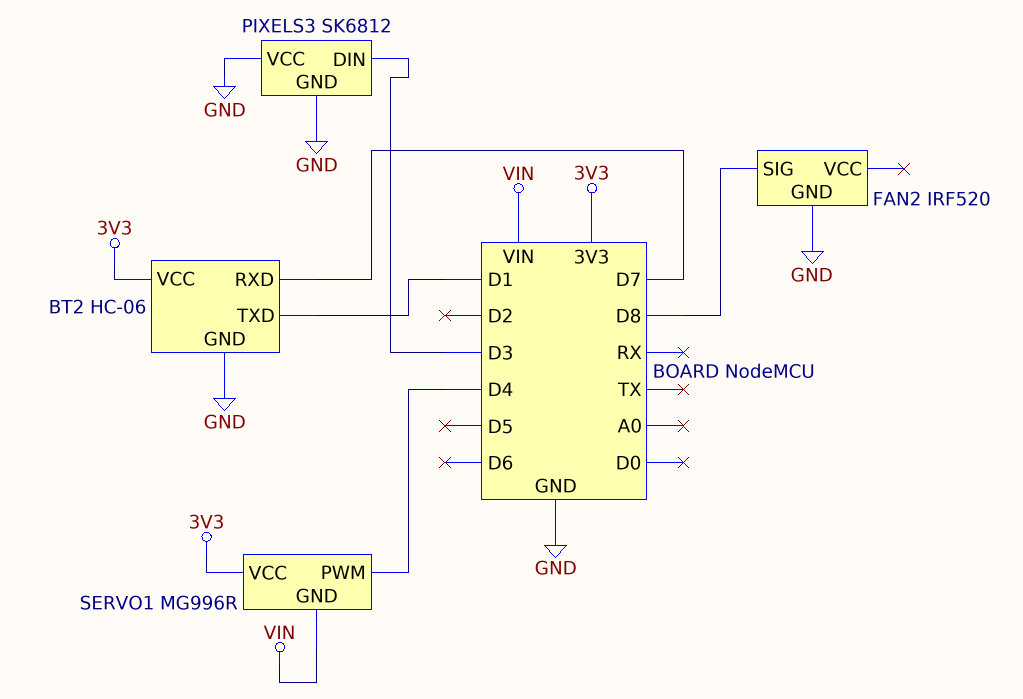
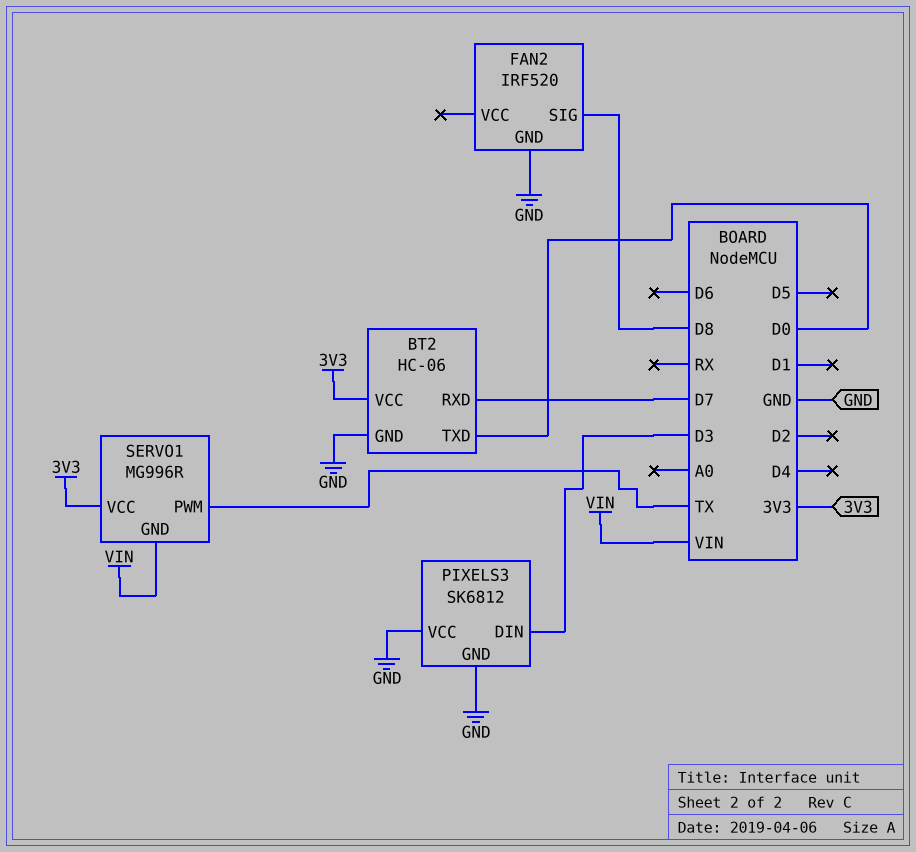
BT2 pin TXD: D1 -> D0
SERVO1 pin PWM: D4 -> TX

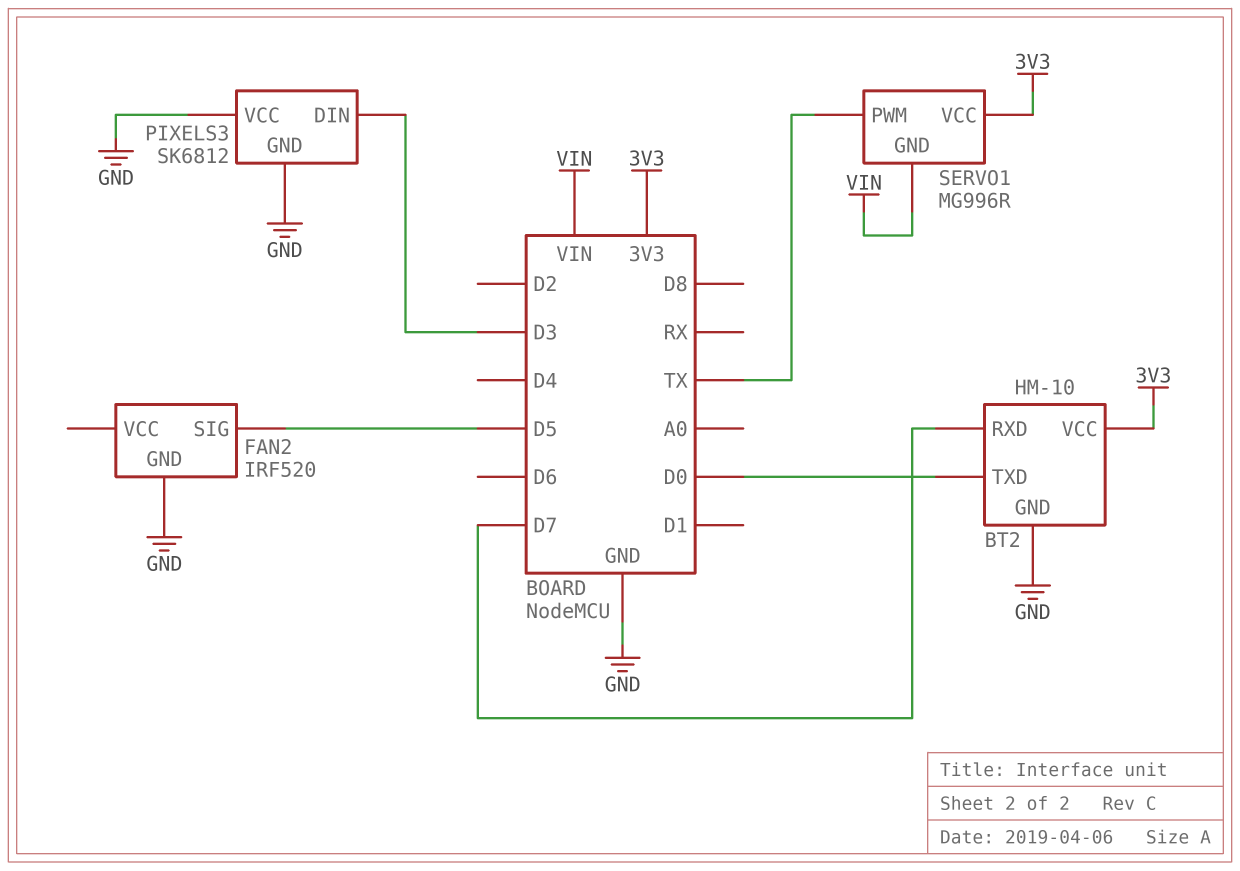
BT2: HC-06 -> HM-10
FAN2 pin SIG: D8 -> D5

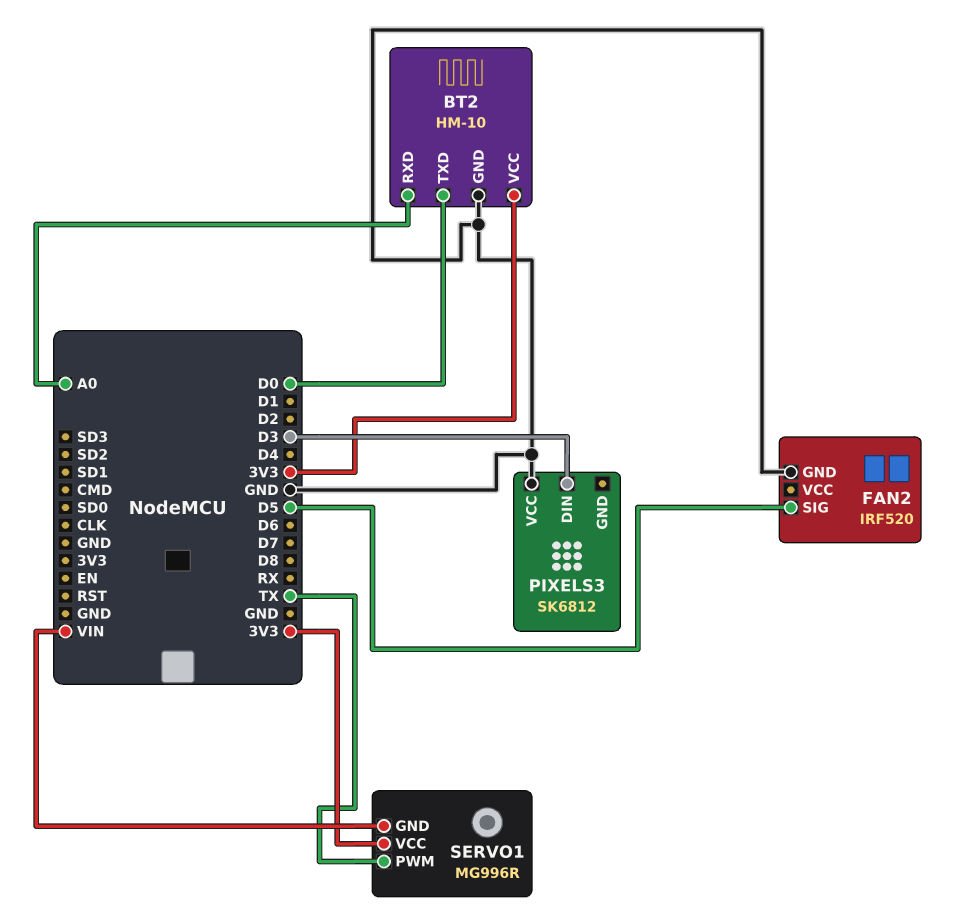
BT2 pin RXD: D7 -> A0
PIXELS3 pin GND: GND -> none

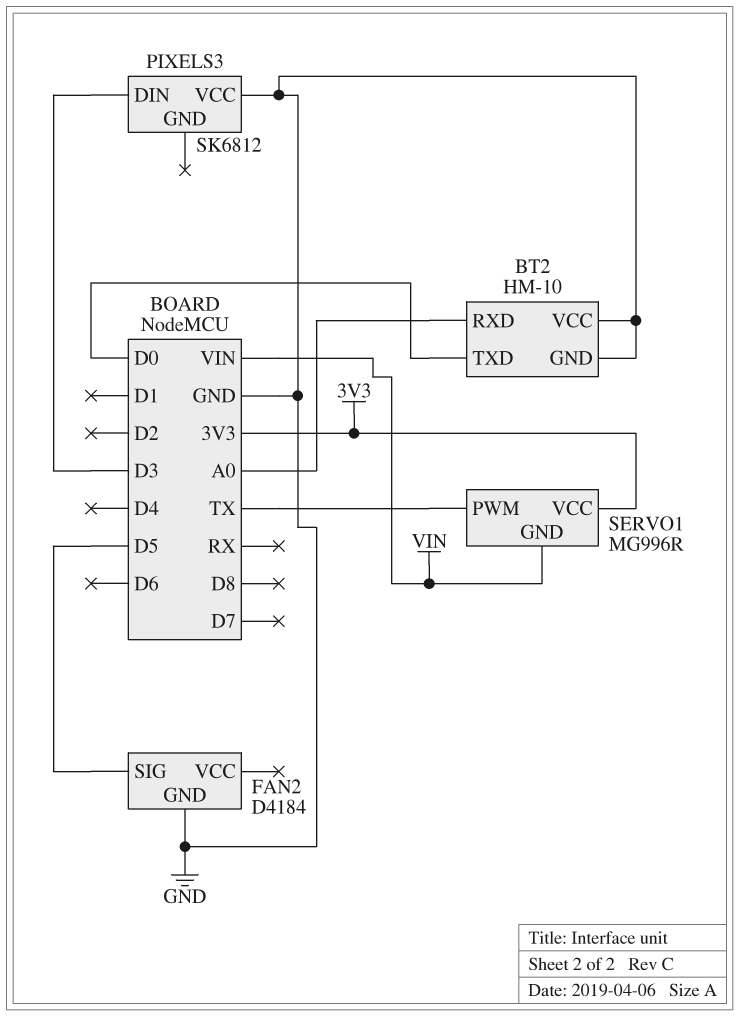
BT2 pin VCC: 3V3 -> GND
FAN2: IRF520 -> D4184

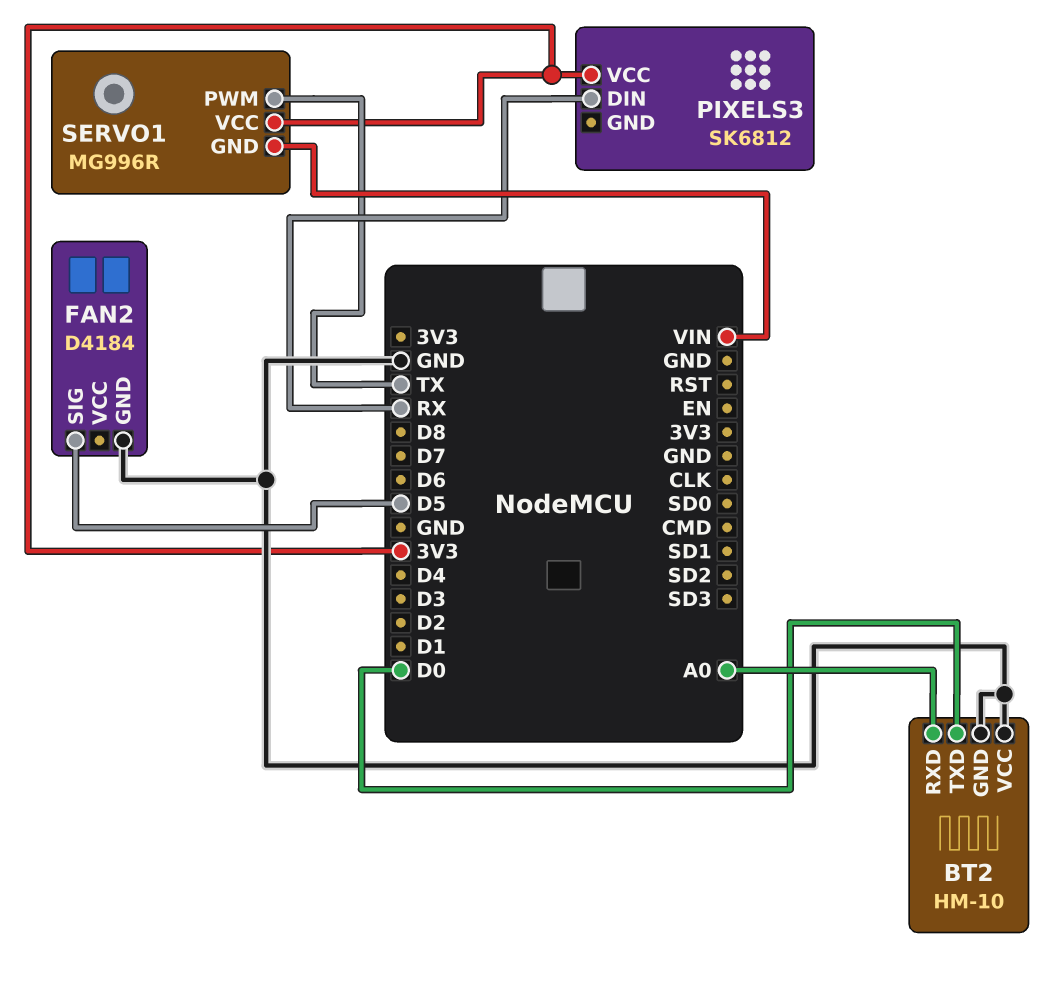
PIXELS3 pin DIN: D3 -> RX
PIXELS3 pin VCC: GND -> 3V3

